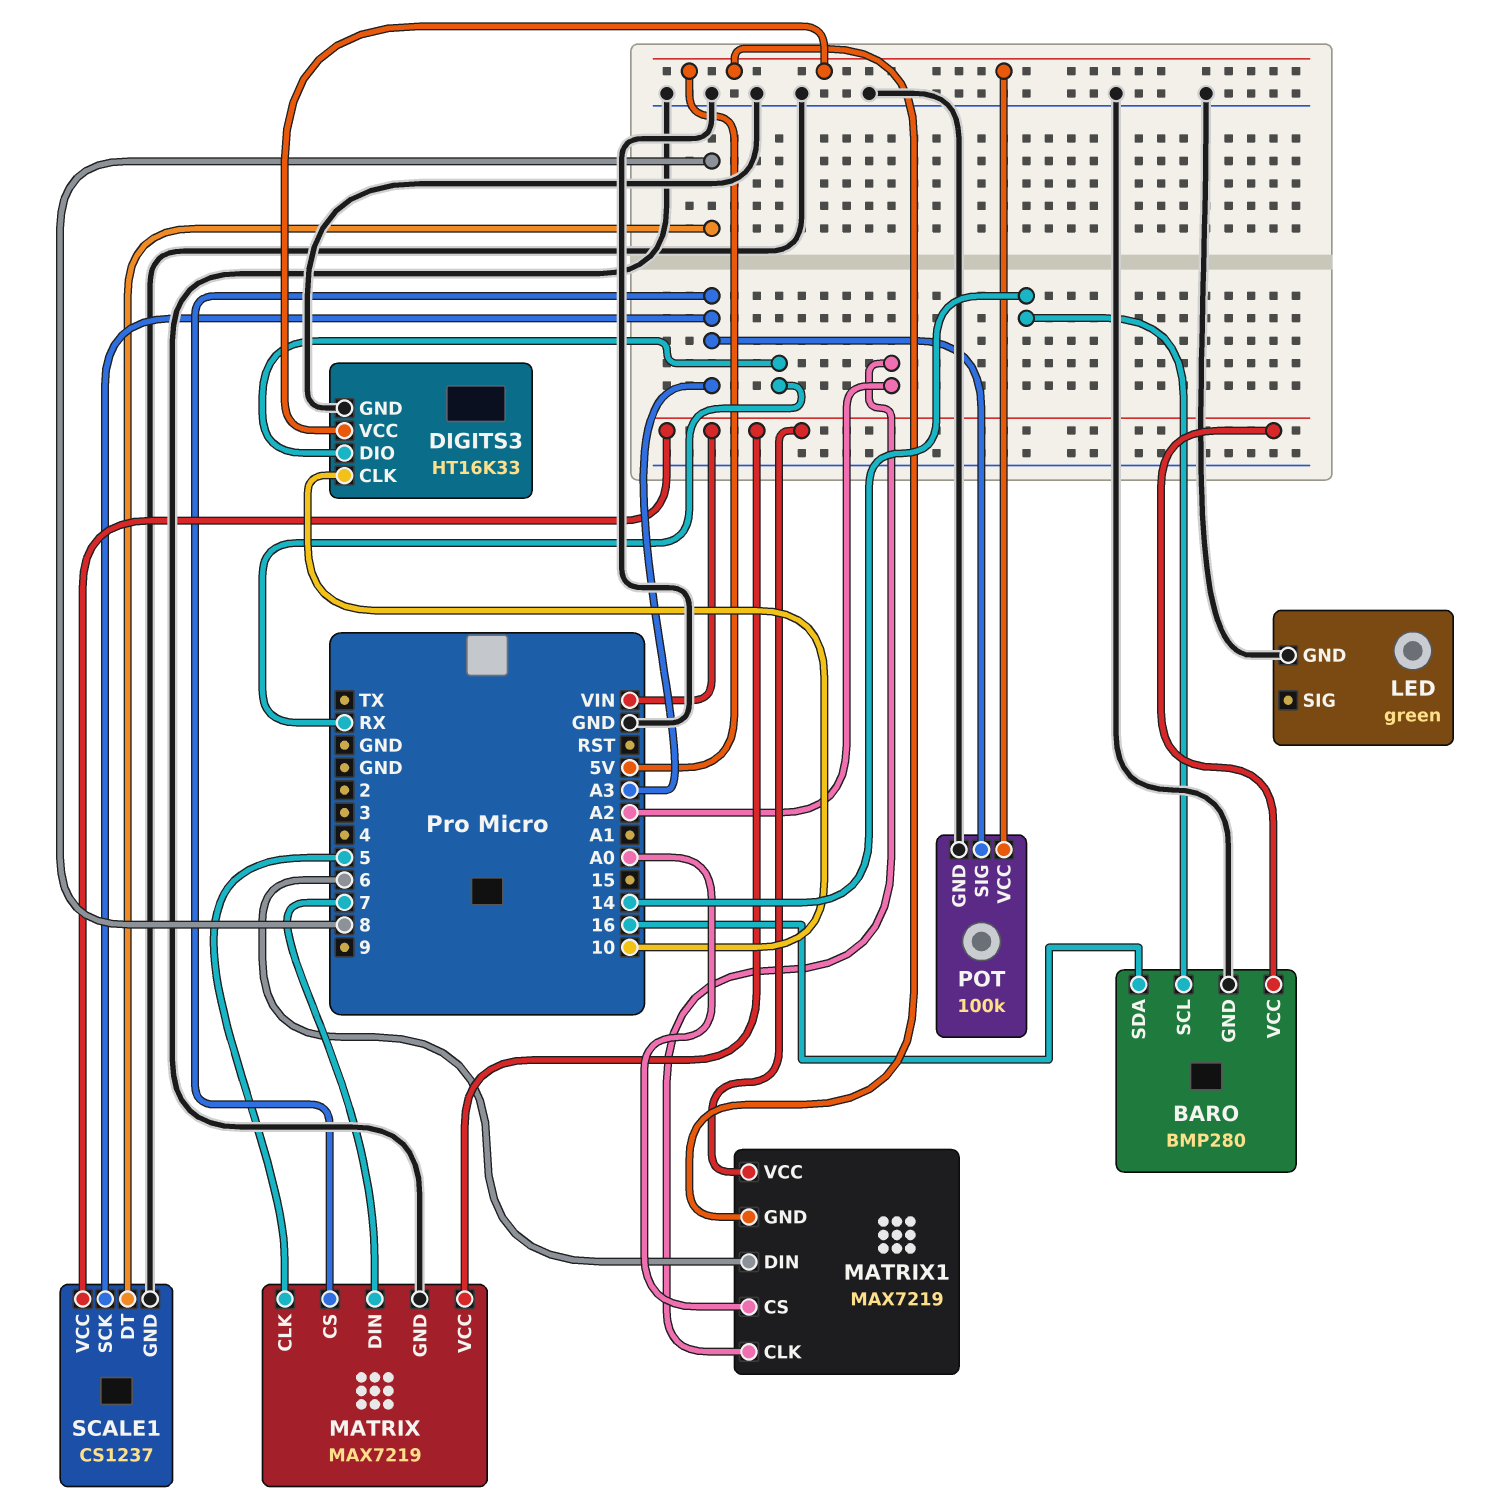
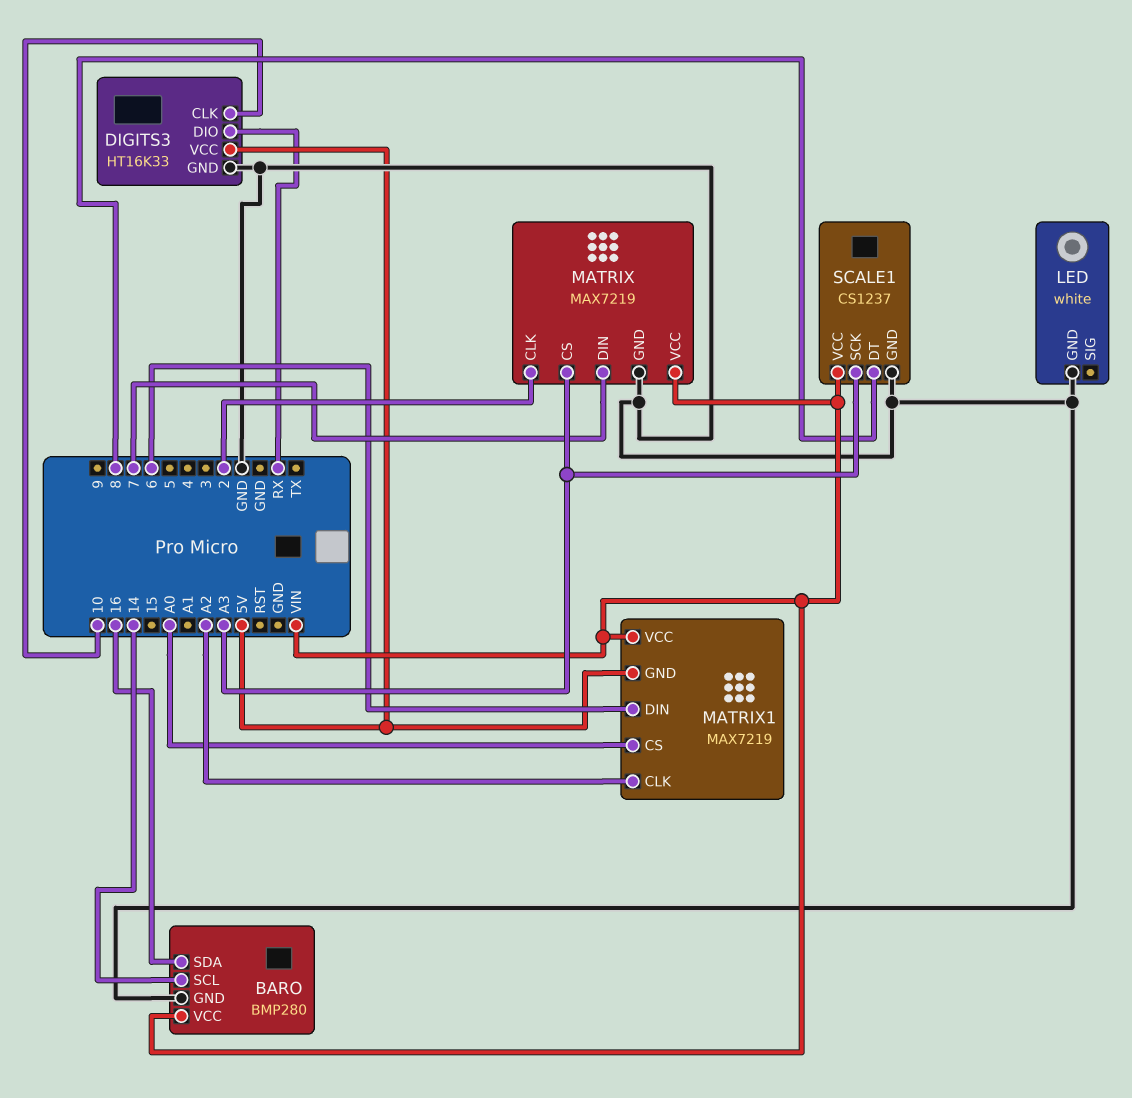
LED: green -> white
MATRIX pin CLK: 5 -> 2
POT: 100k -> none
POT pin GND: GND -> none
POT pin SIG: A3 -> none
POT pin VCC: 5V -> none

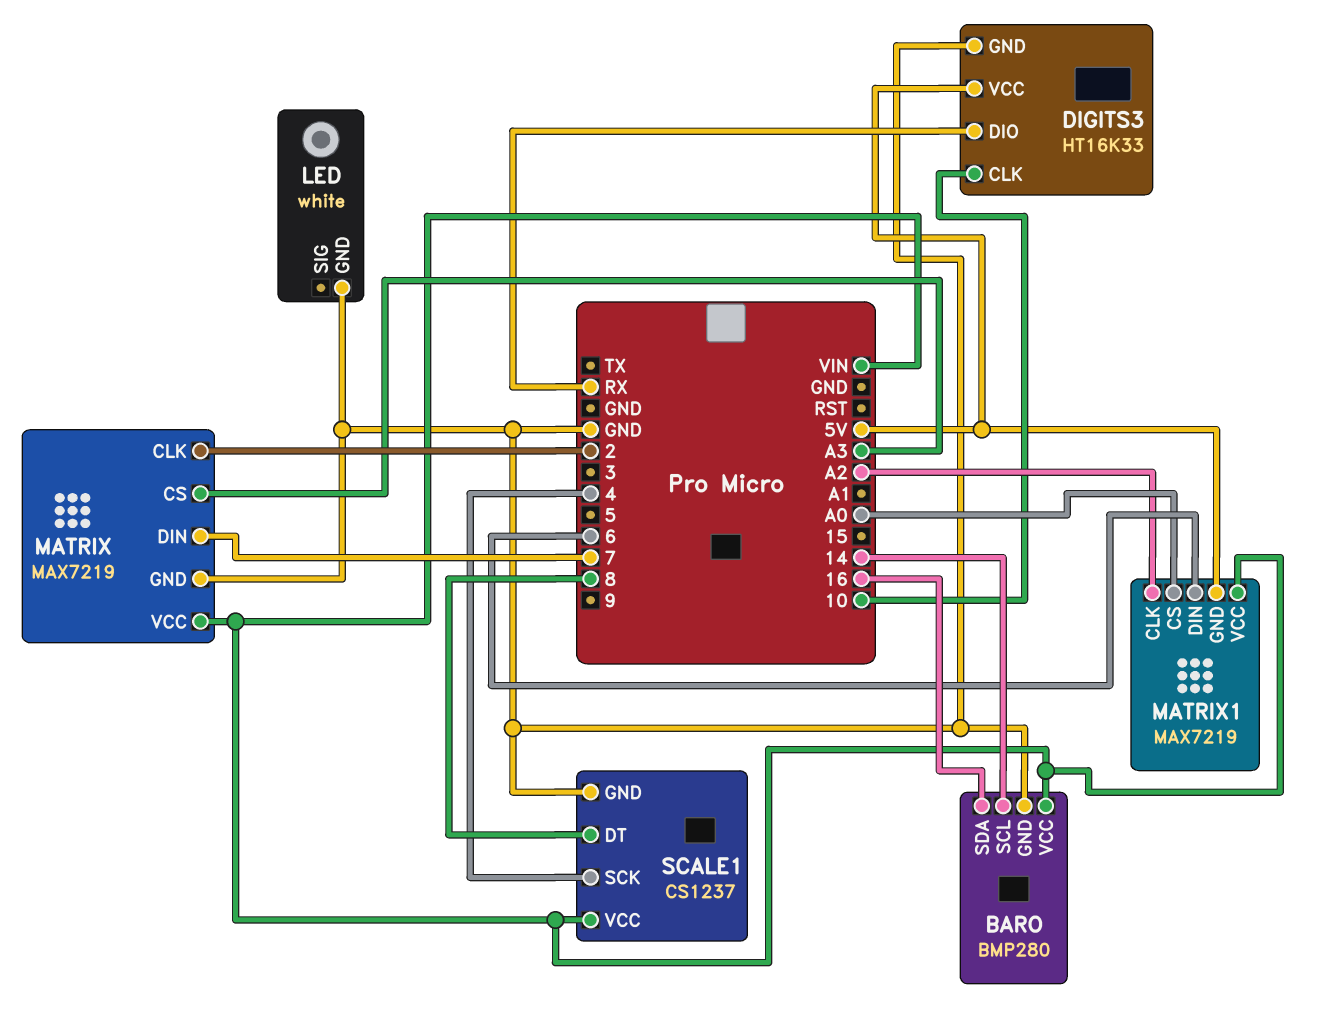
SCALE1 pin SCK: A3 -> 4

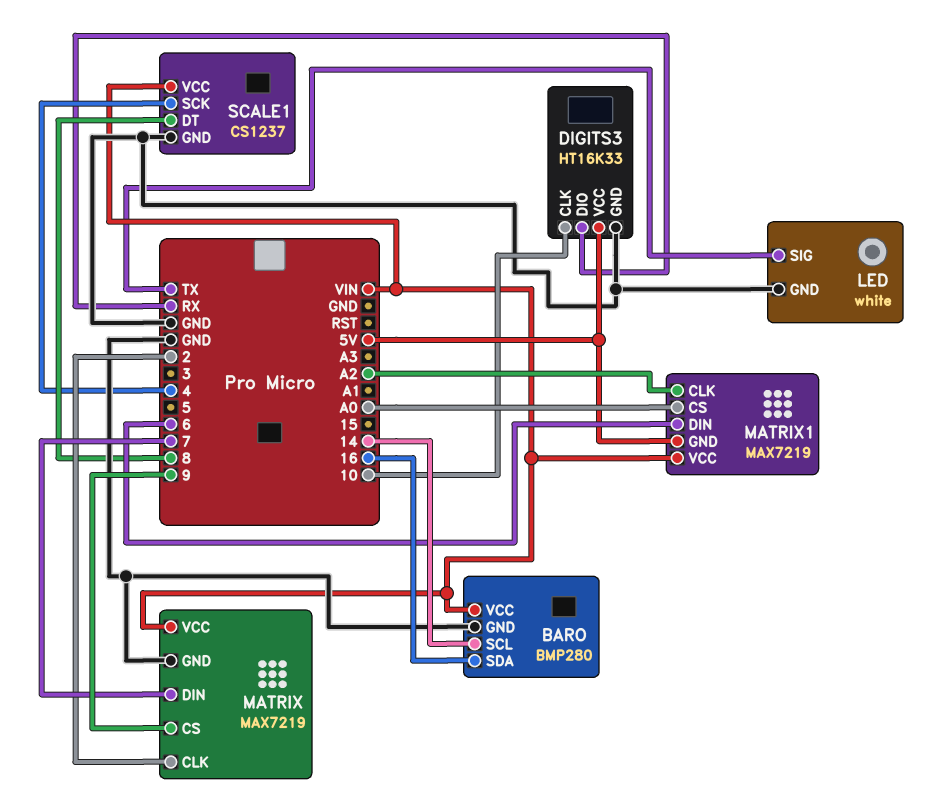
LED pin SIG: none -> TX
MATRIX pin CS: A3 -> 9

